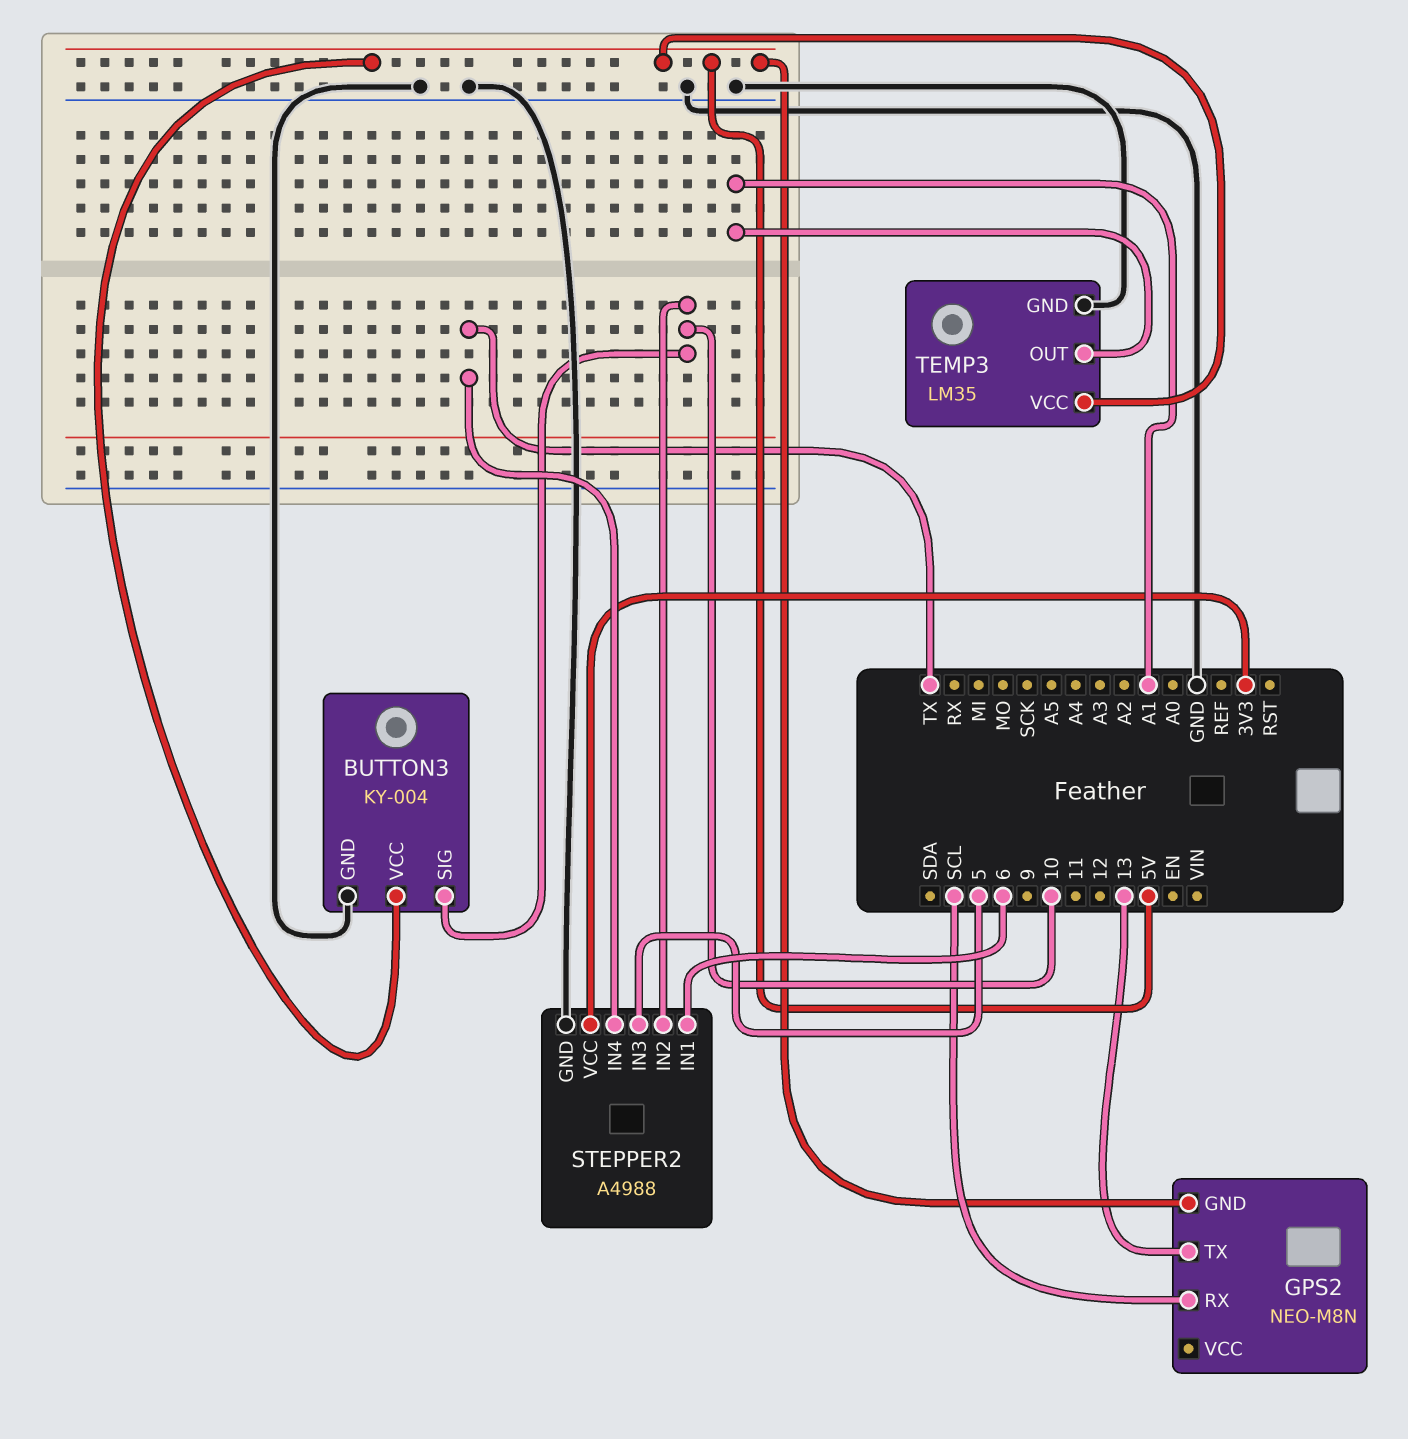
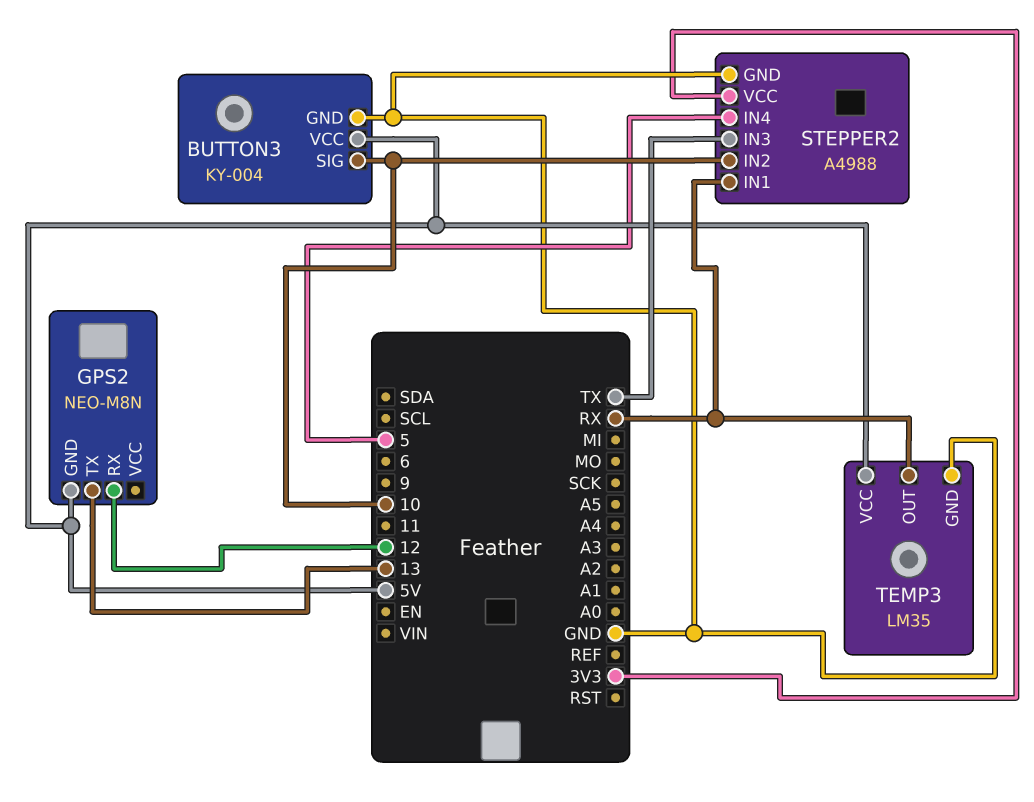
GPS2 pin RX: SCL -> 12
STEPPER2 pin IN1: 6 -> RX
STEPPER2 pin IN3: 5 -> TX
STEPPER2 pin IN4: TX -> 5
TEMP3 pin OUT: A1 -> RX

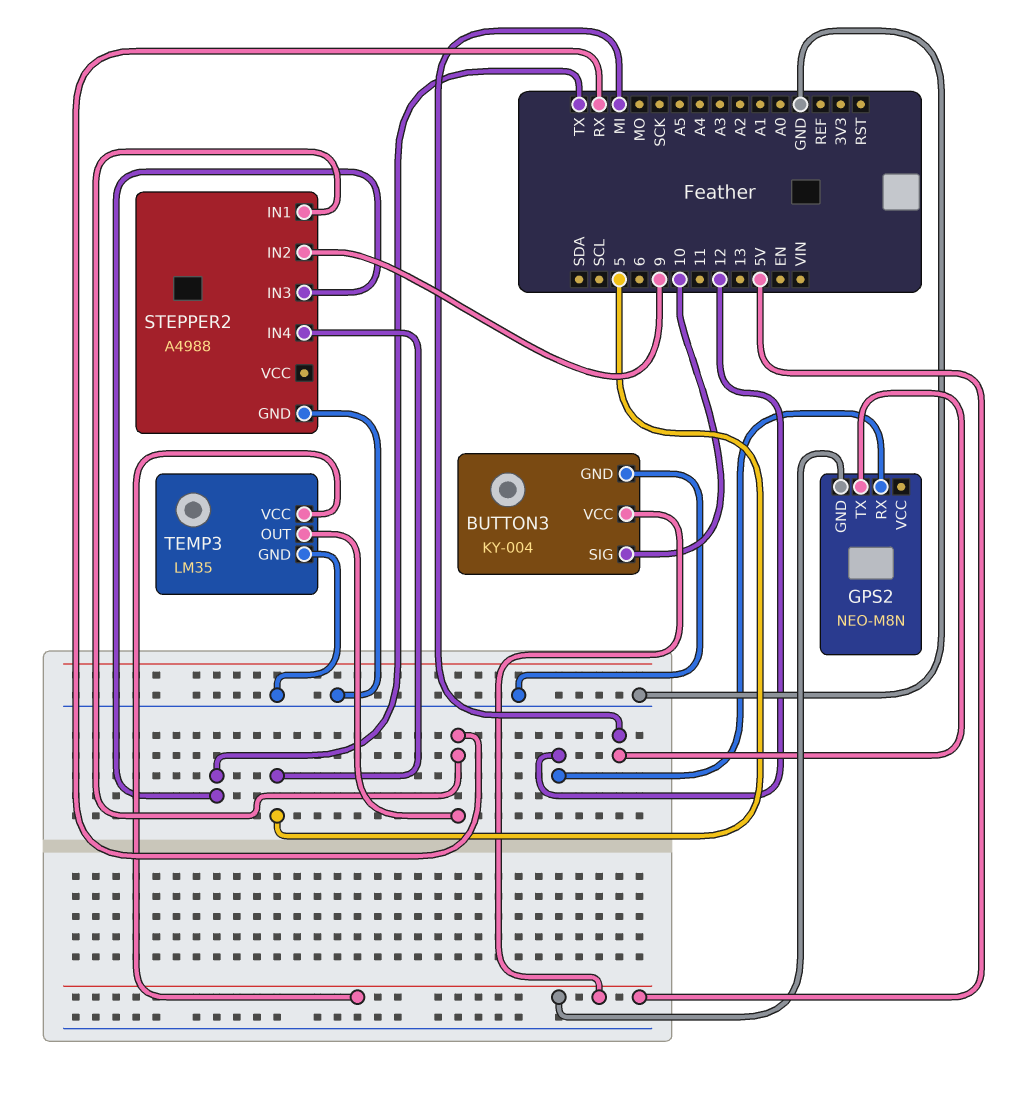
GPS2 pin TX: 13 -> MI
STEPPER2 pin IN2: 10 -> 9
STEPPER2 pin VCC: 3V3 -> none

